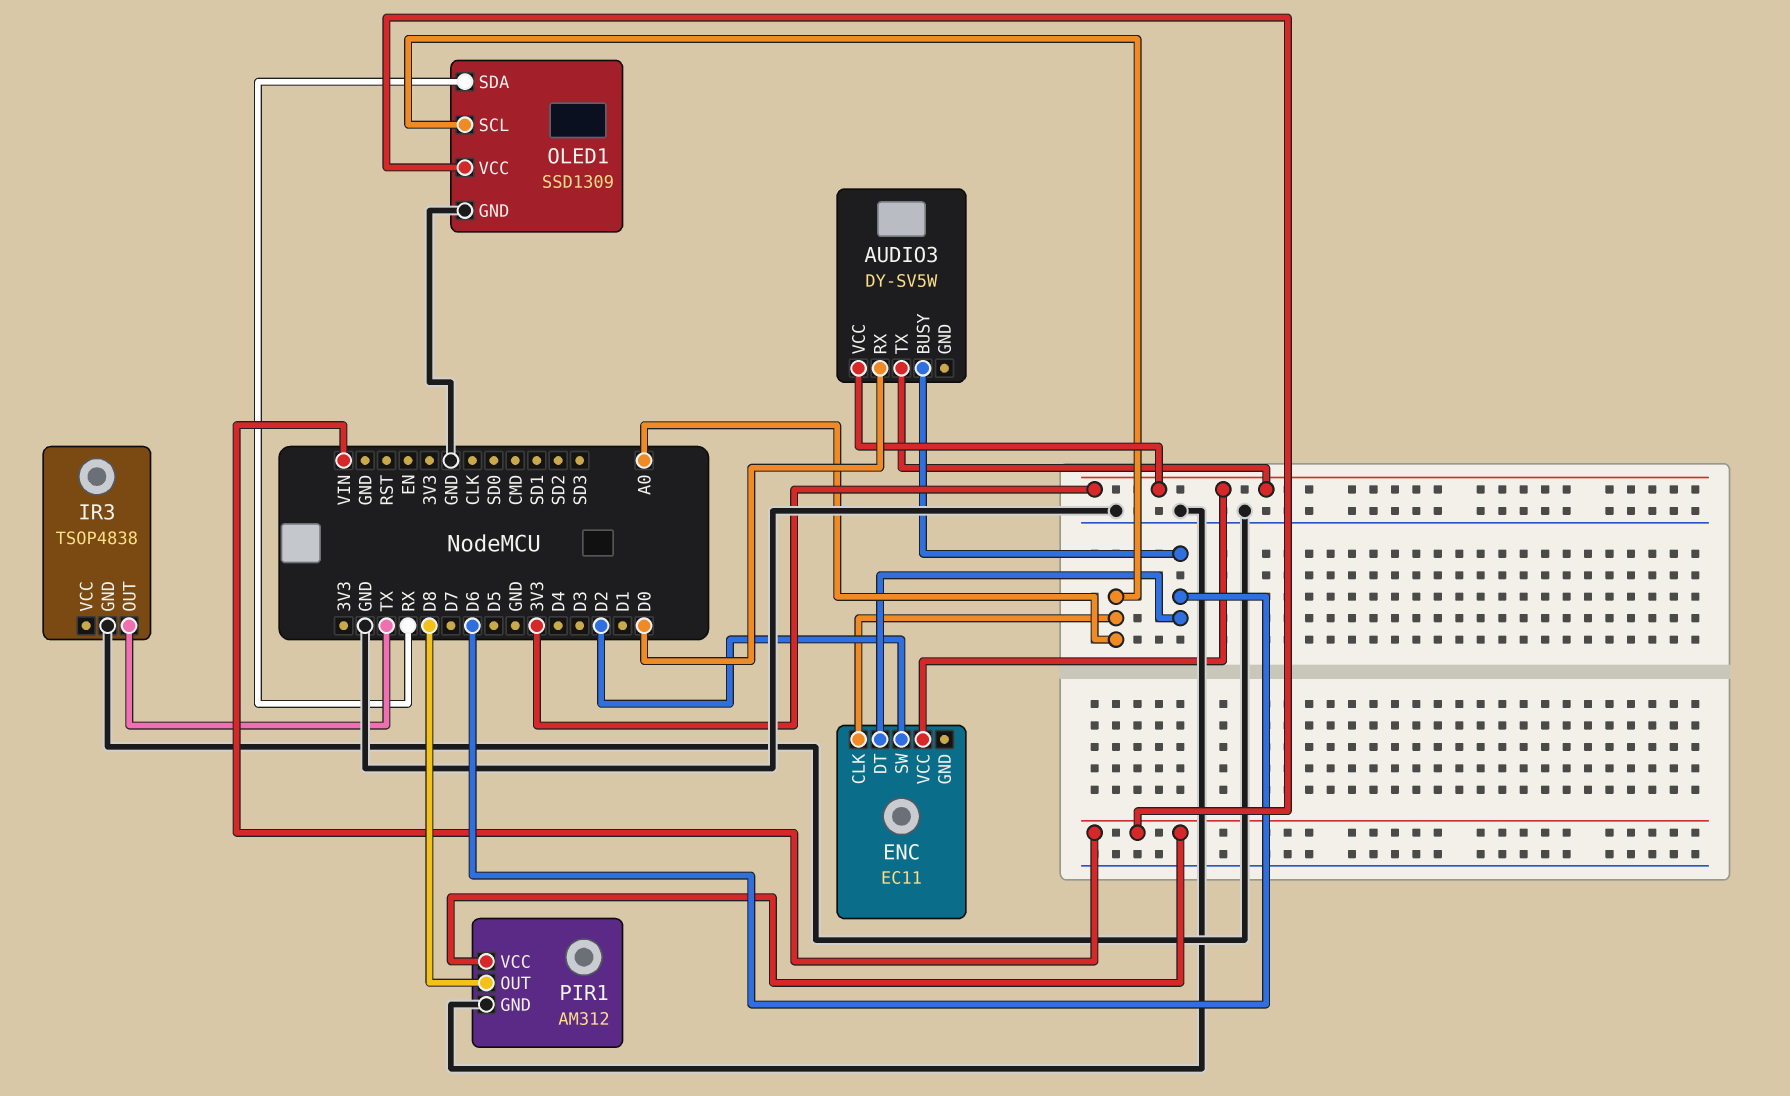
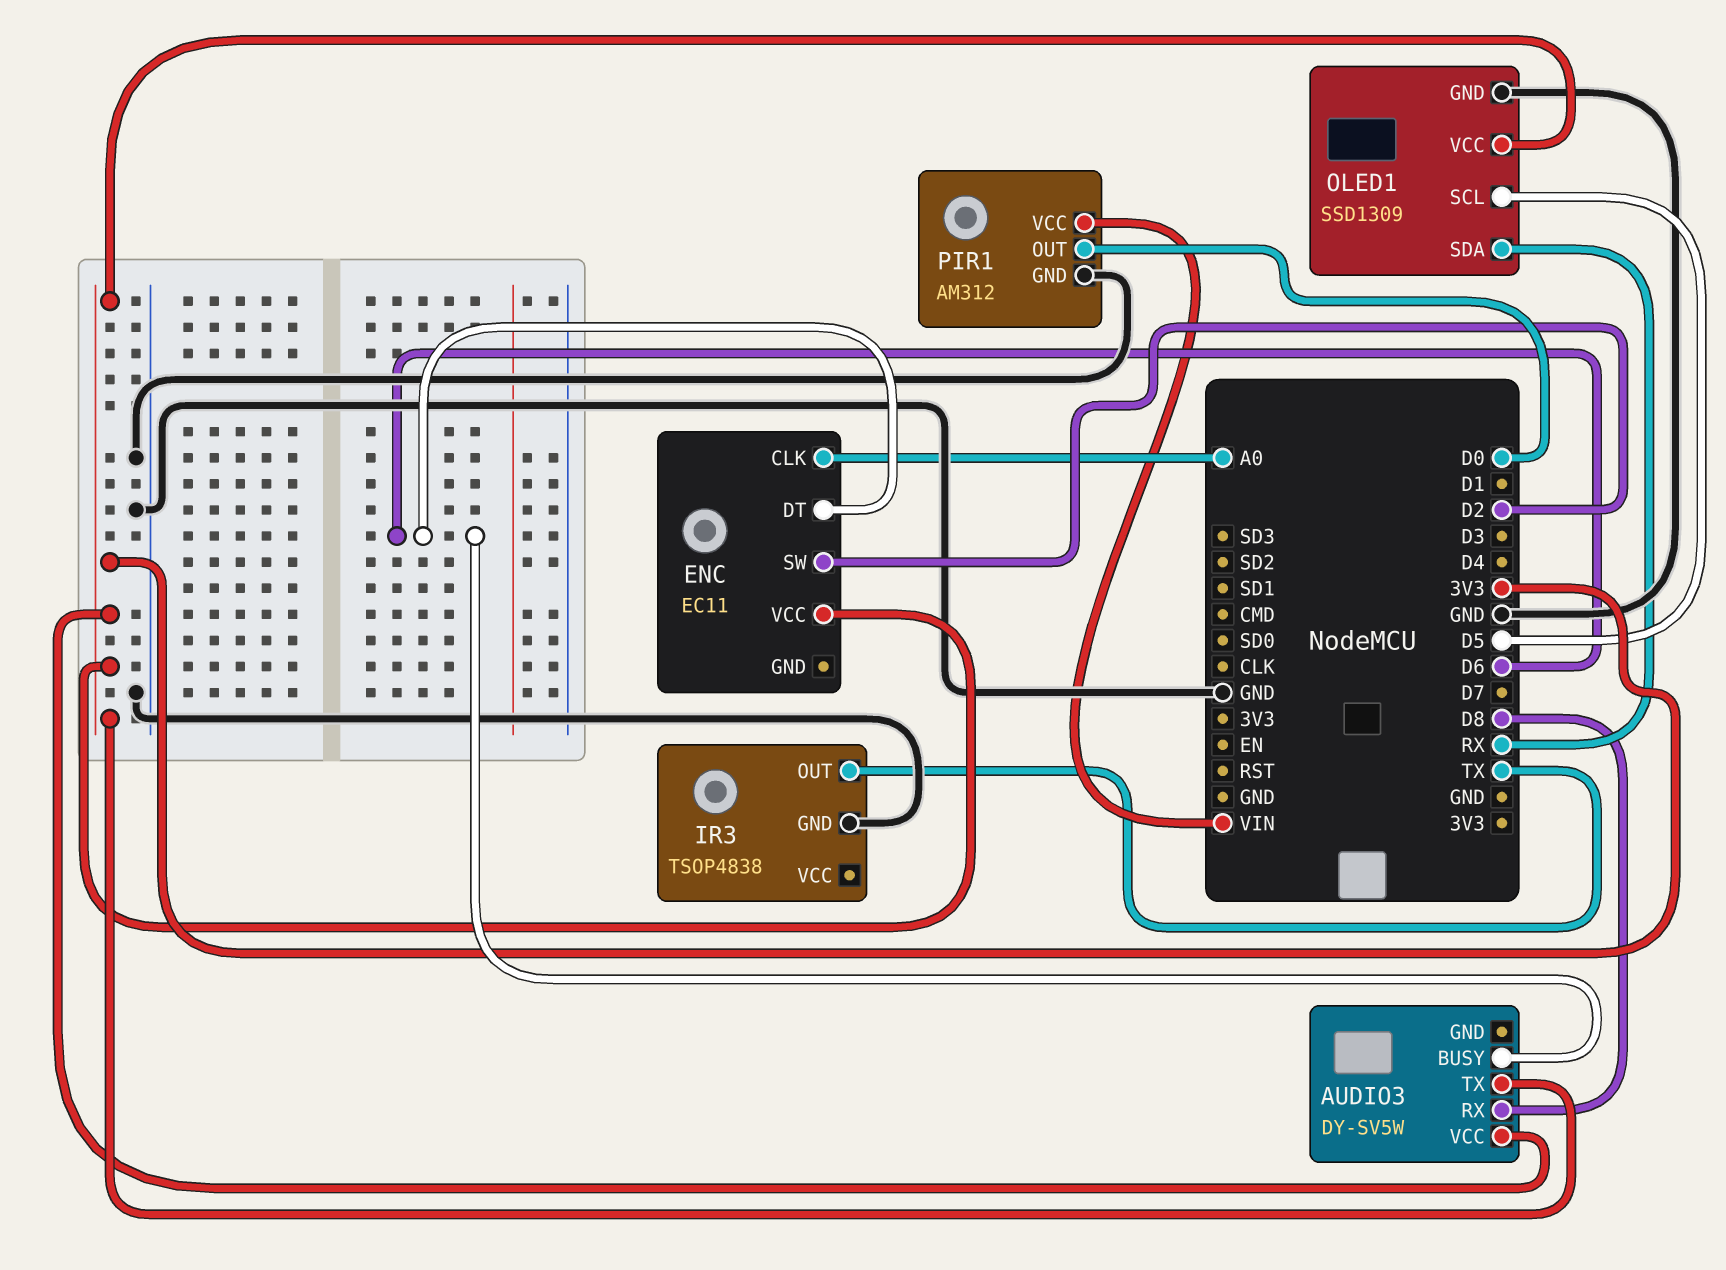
AUDIO3 pin RX: D0 -> D8
OLED1 pin SCL: A0 -> D5
OLED1 pin VCC: VIN -> 3V3
PIR1 pin OUT: D8 -> D0

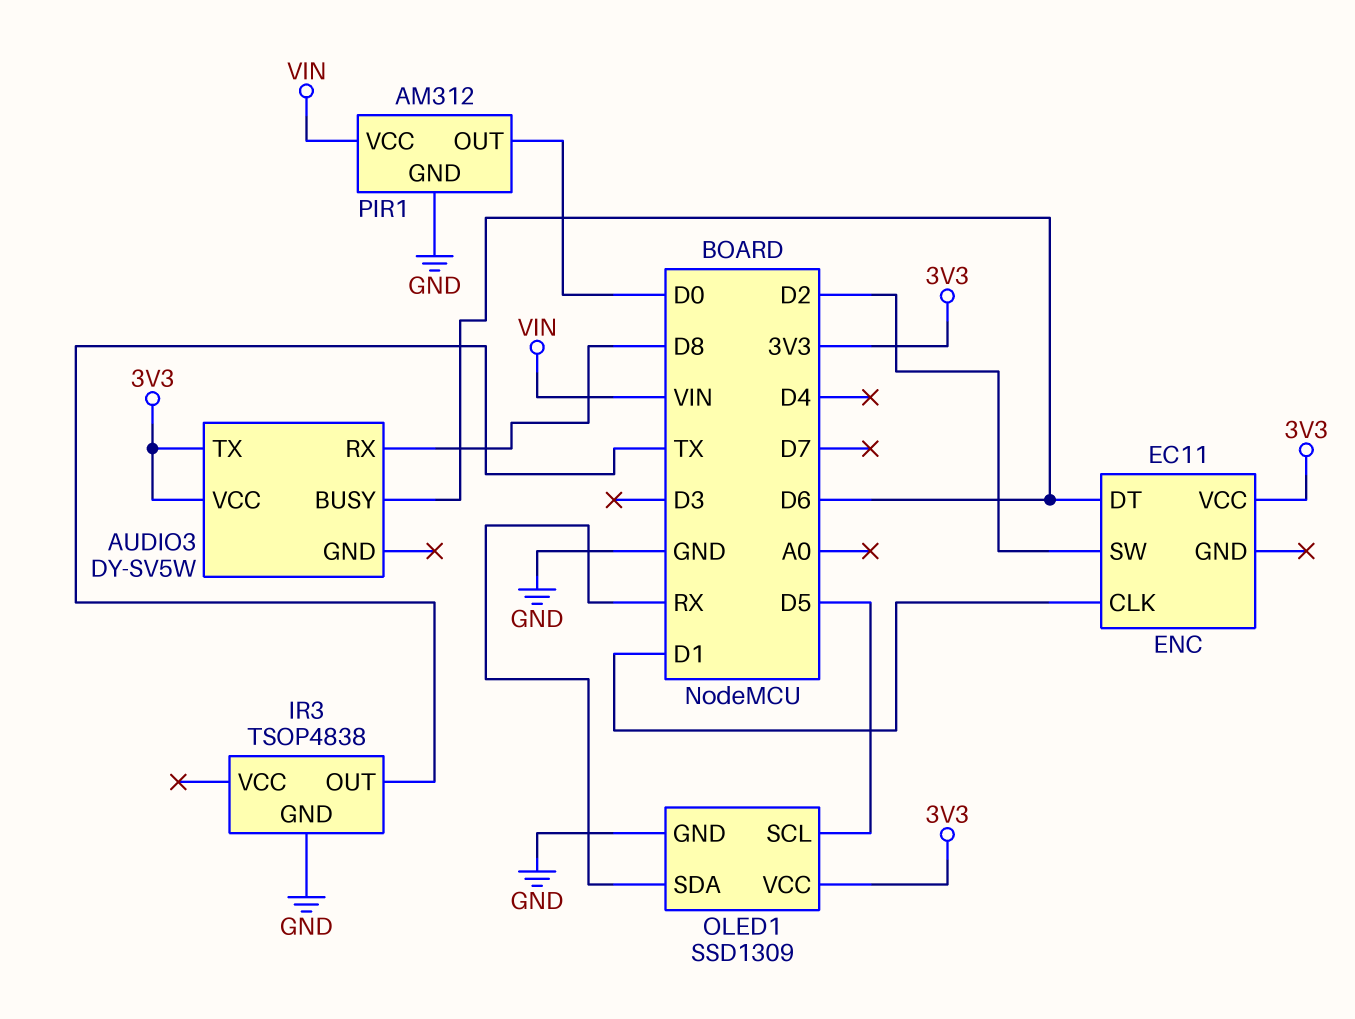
ENC pin CLK: A0 -> D1

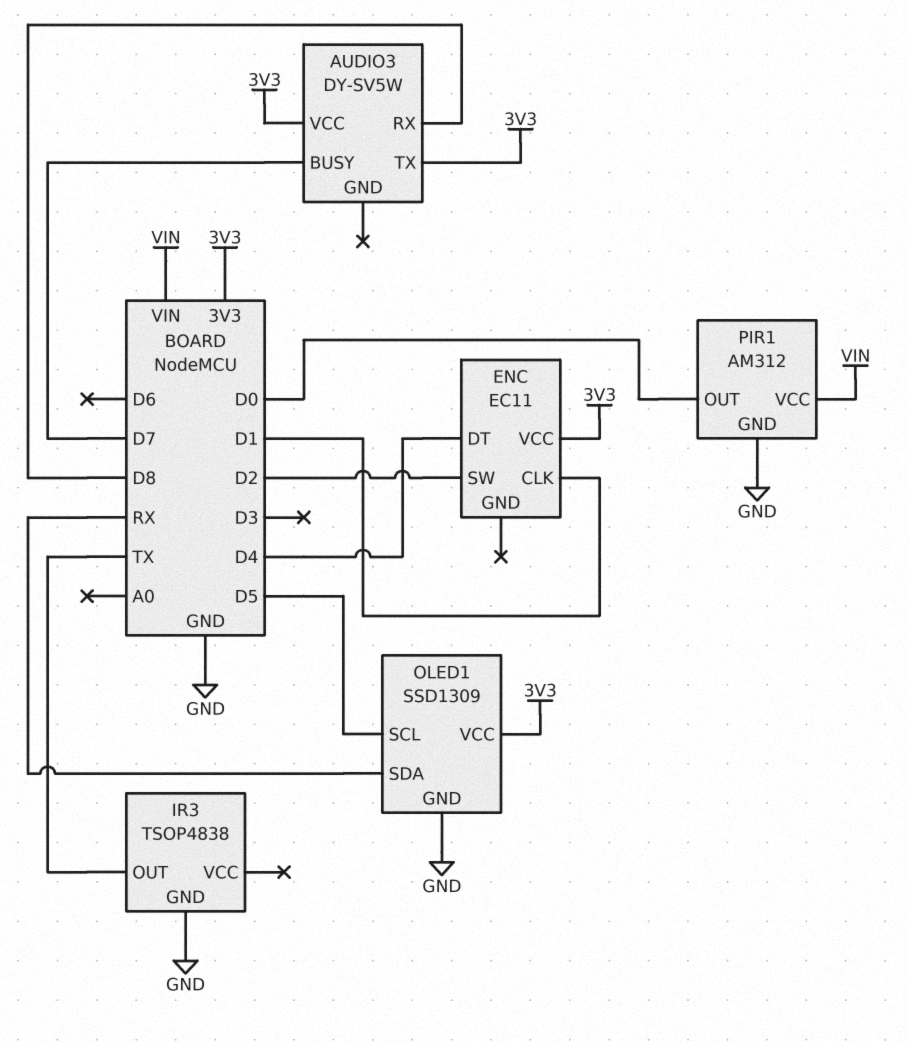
AUDIO3 pin BUSY: D6 -> D7
ENC pin DT: D6 -> D4

